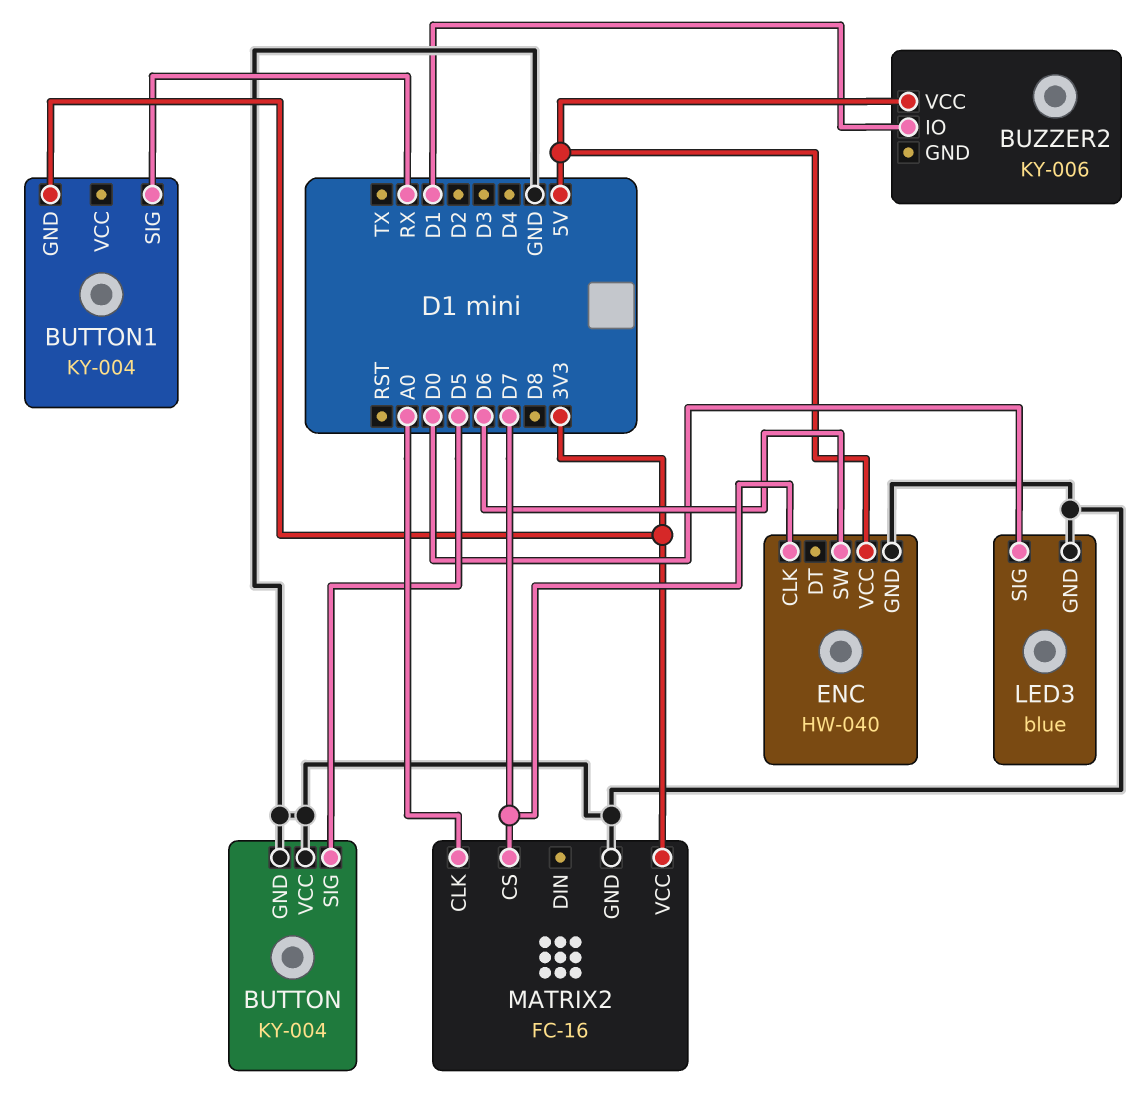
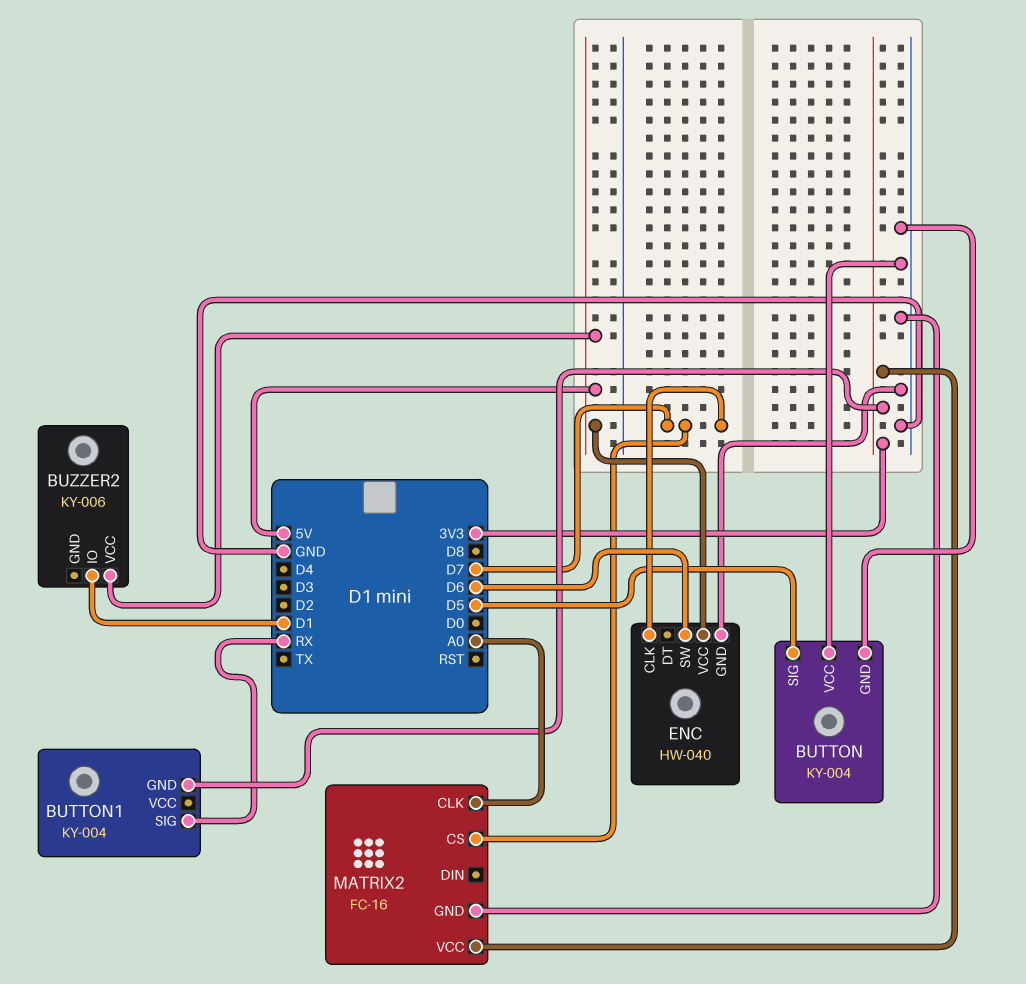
LED3: blue -> none
LED3 pin GND: GND -> none
LED3 pin SIG: D0 -> none

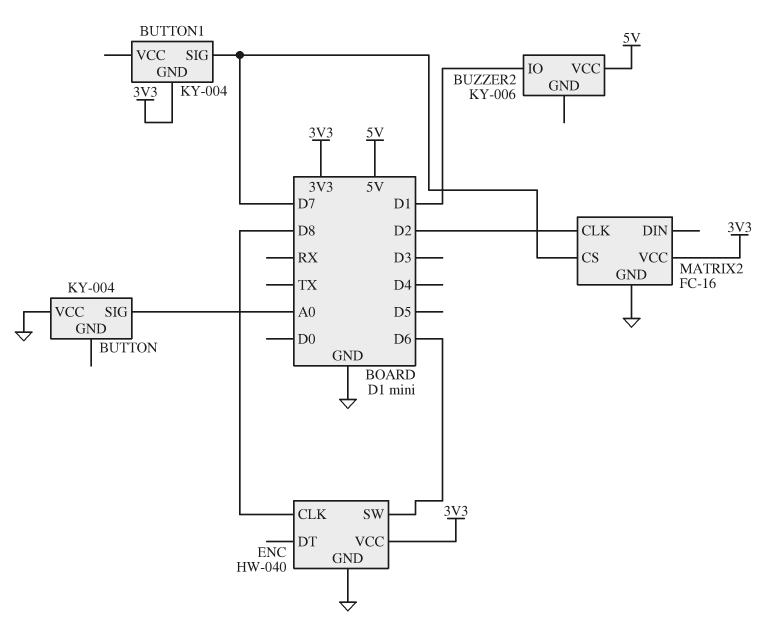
BUTTON pin GND: GND -> none
BUTTON pin SIG: D5 -> A0
BUTTON1 pin SIG: RX -> D7
ENC pin CLK: D7 -> D8
ENC pin VCC: 5V -> 3V3
MATRIX2 pin CLK: A0 -> D2

